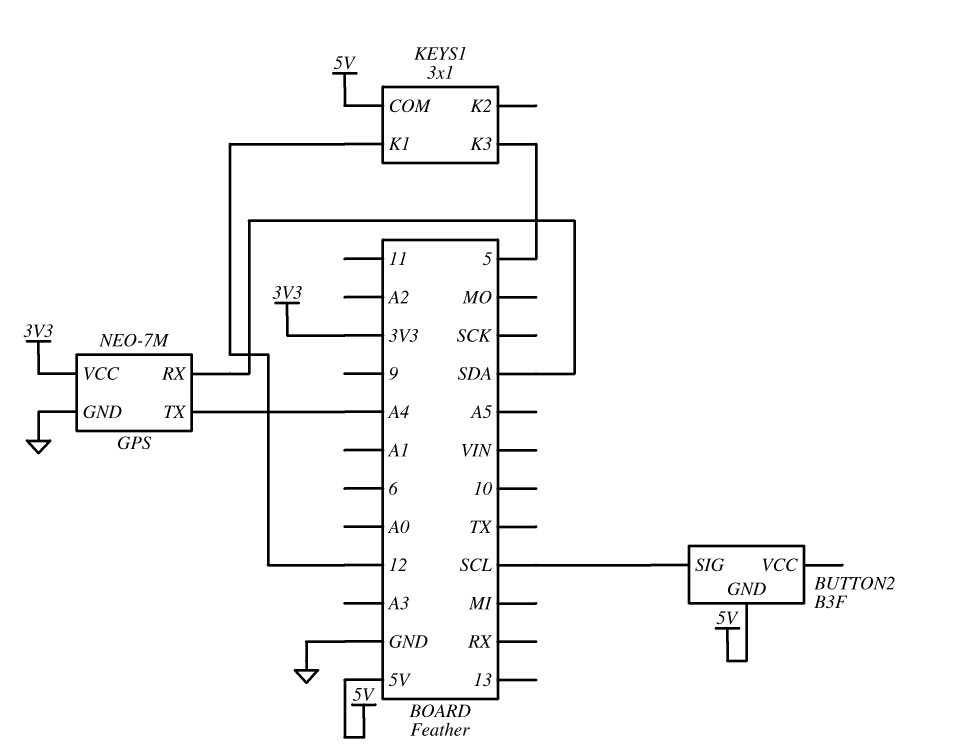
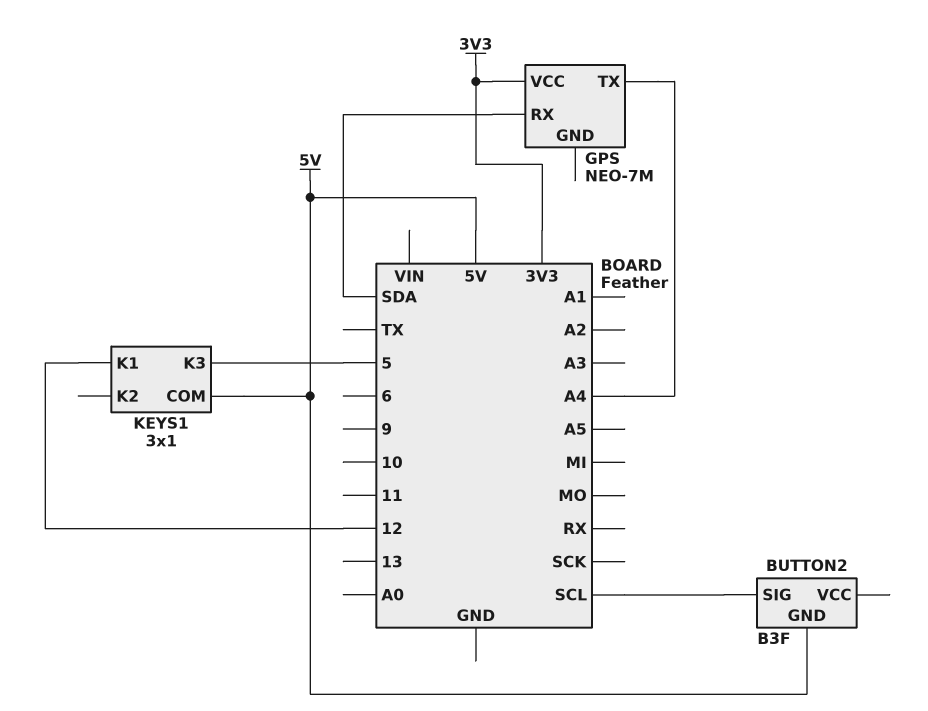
GPS pin GND: GND -> none

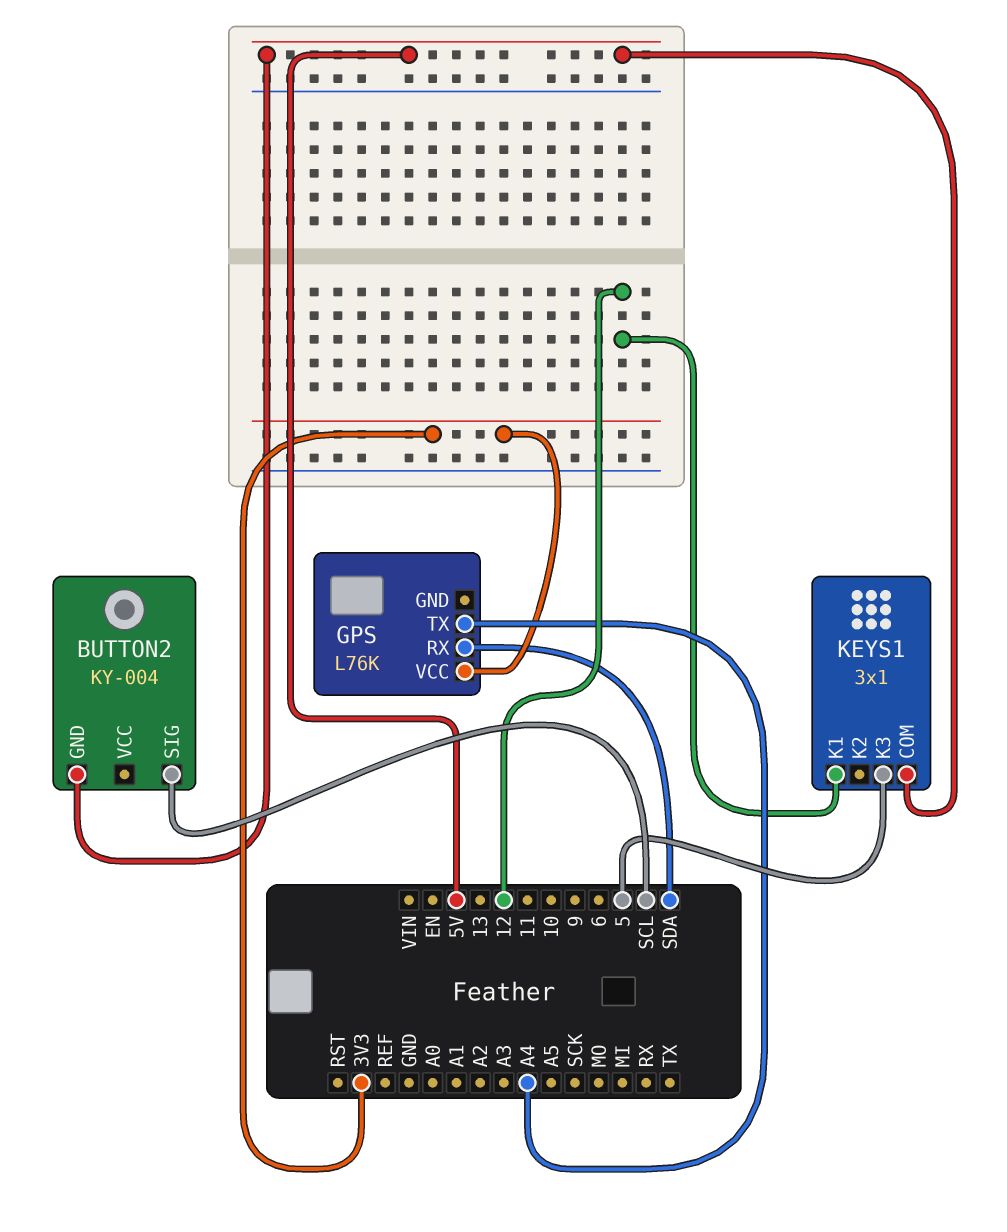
BUTTON2: B3F -> KY-004
GPS: NEO-7M -> L76K

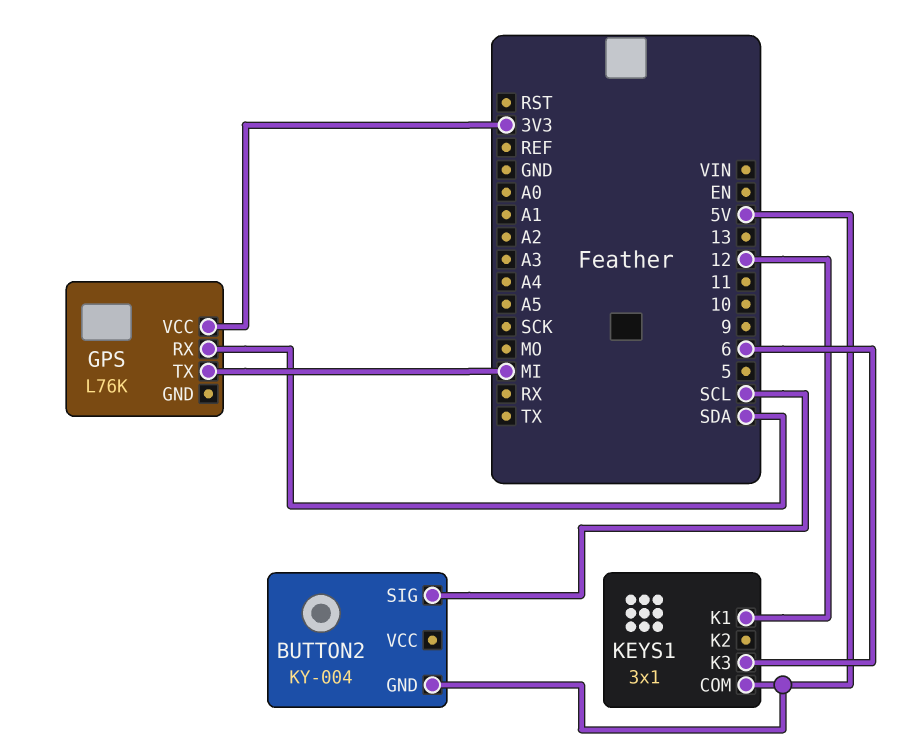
GPS pin TX: A4 -> MI
KEYS1 pin K3: 5 -> 6

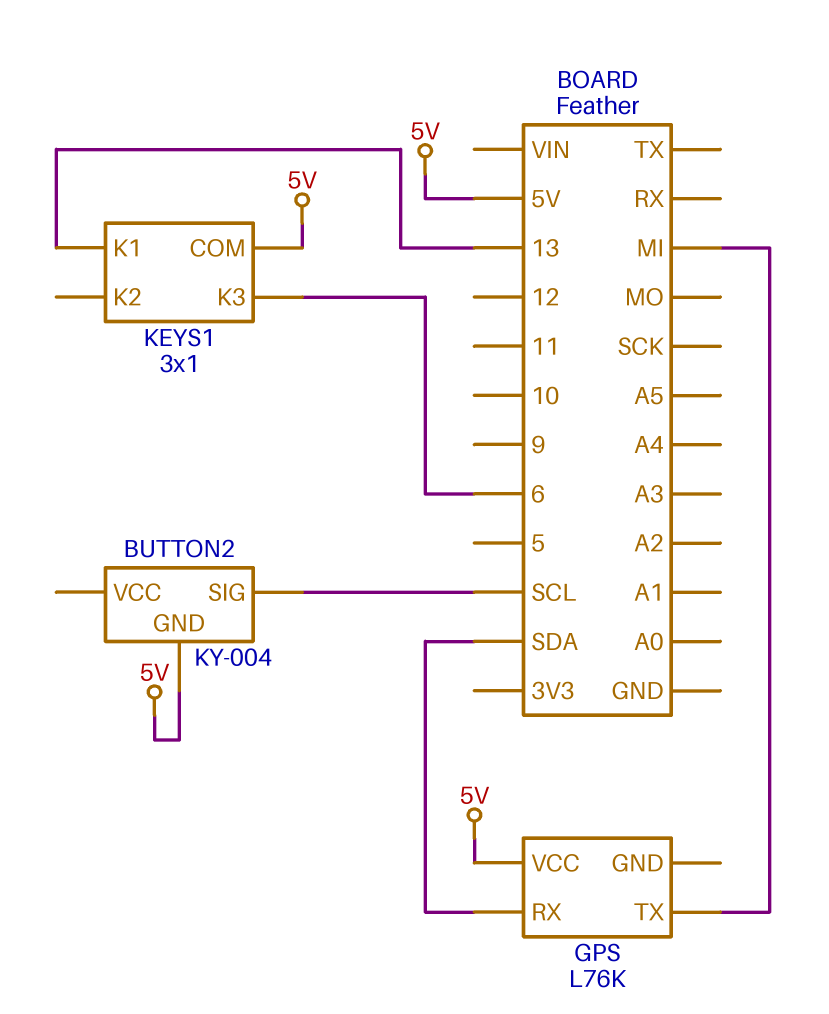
GPS pin VCC: 3V3 -> 5V
KEYS1 pin K1: 12 -> 13

